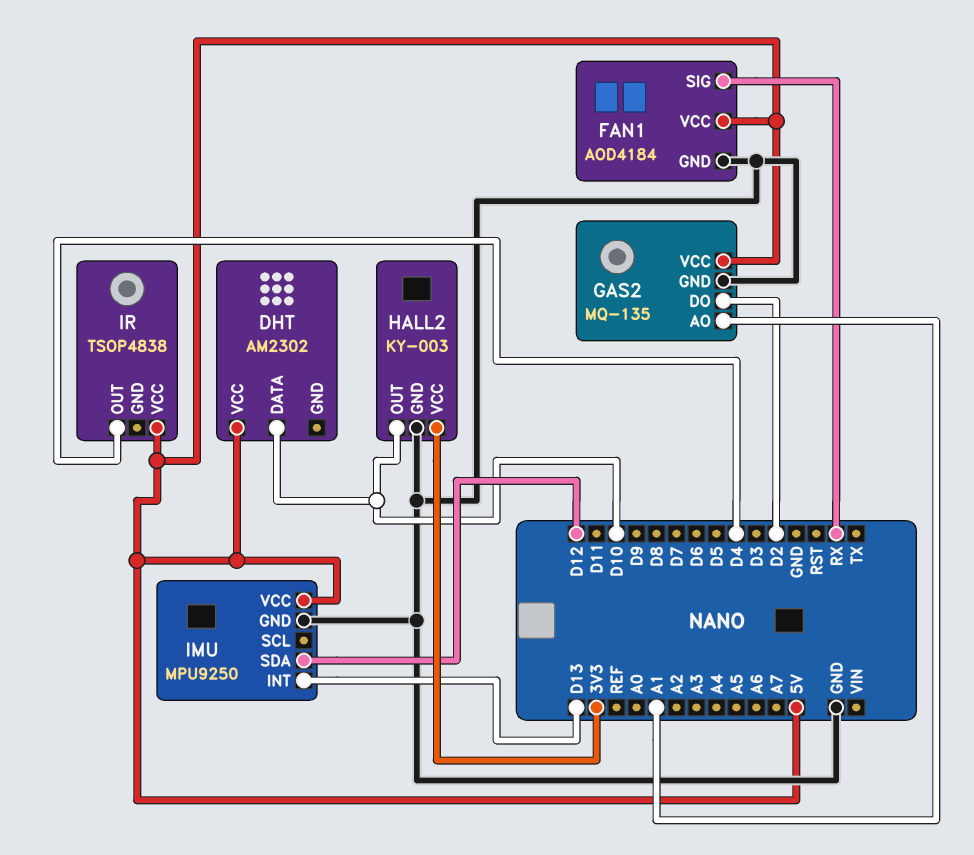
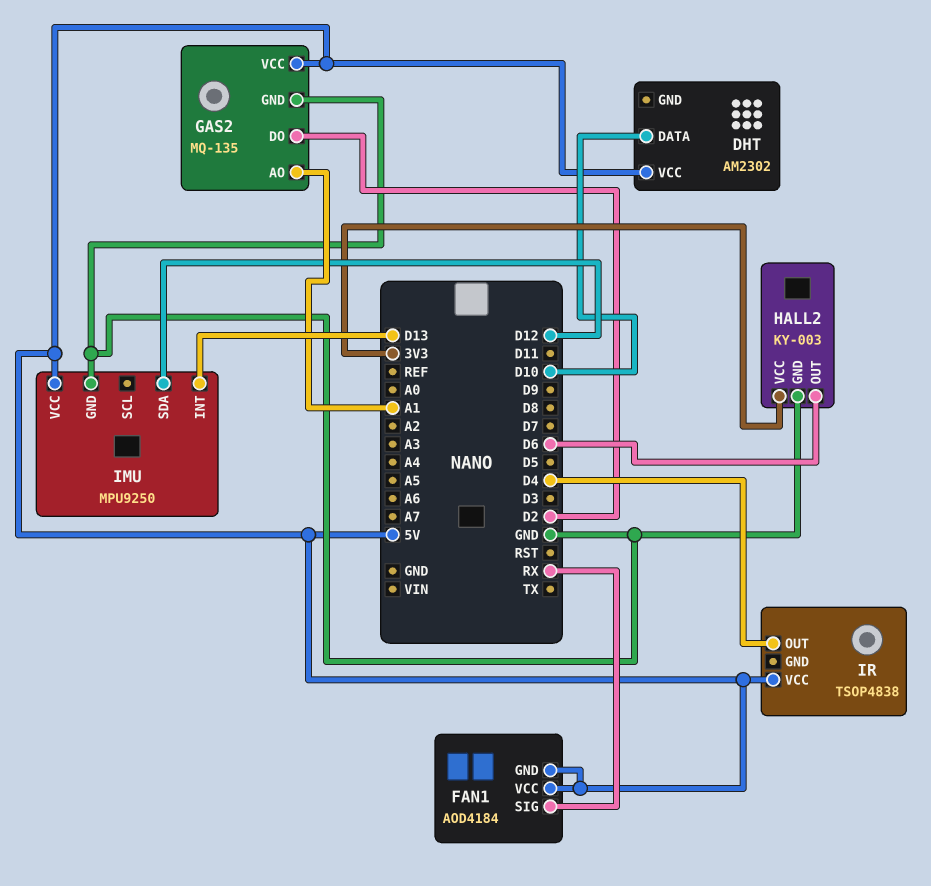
FAN1 pin GND: GND -> 5V
HALL2 pin OUT: D10 -> D6

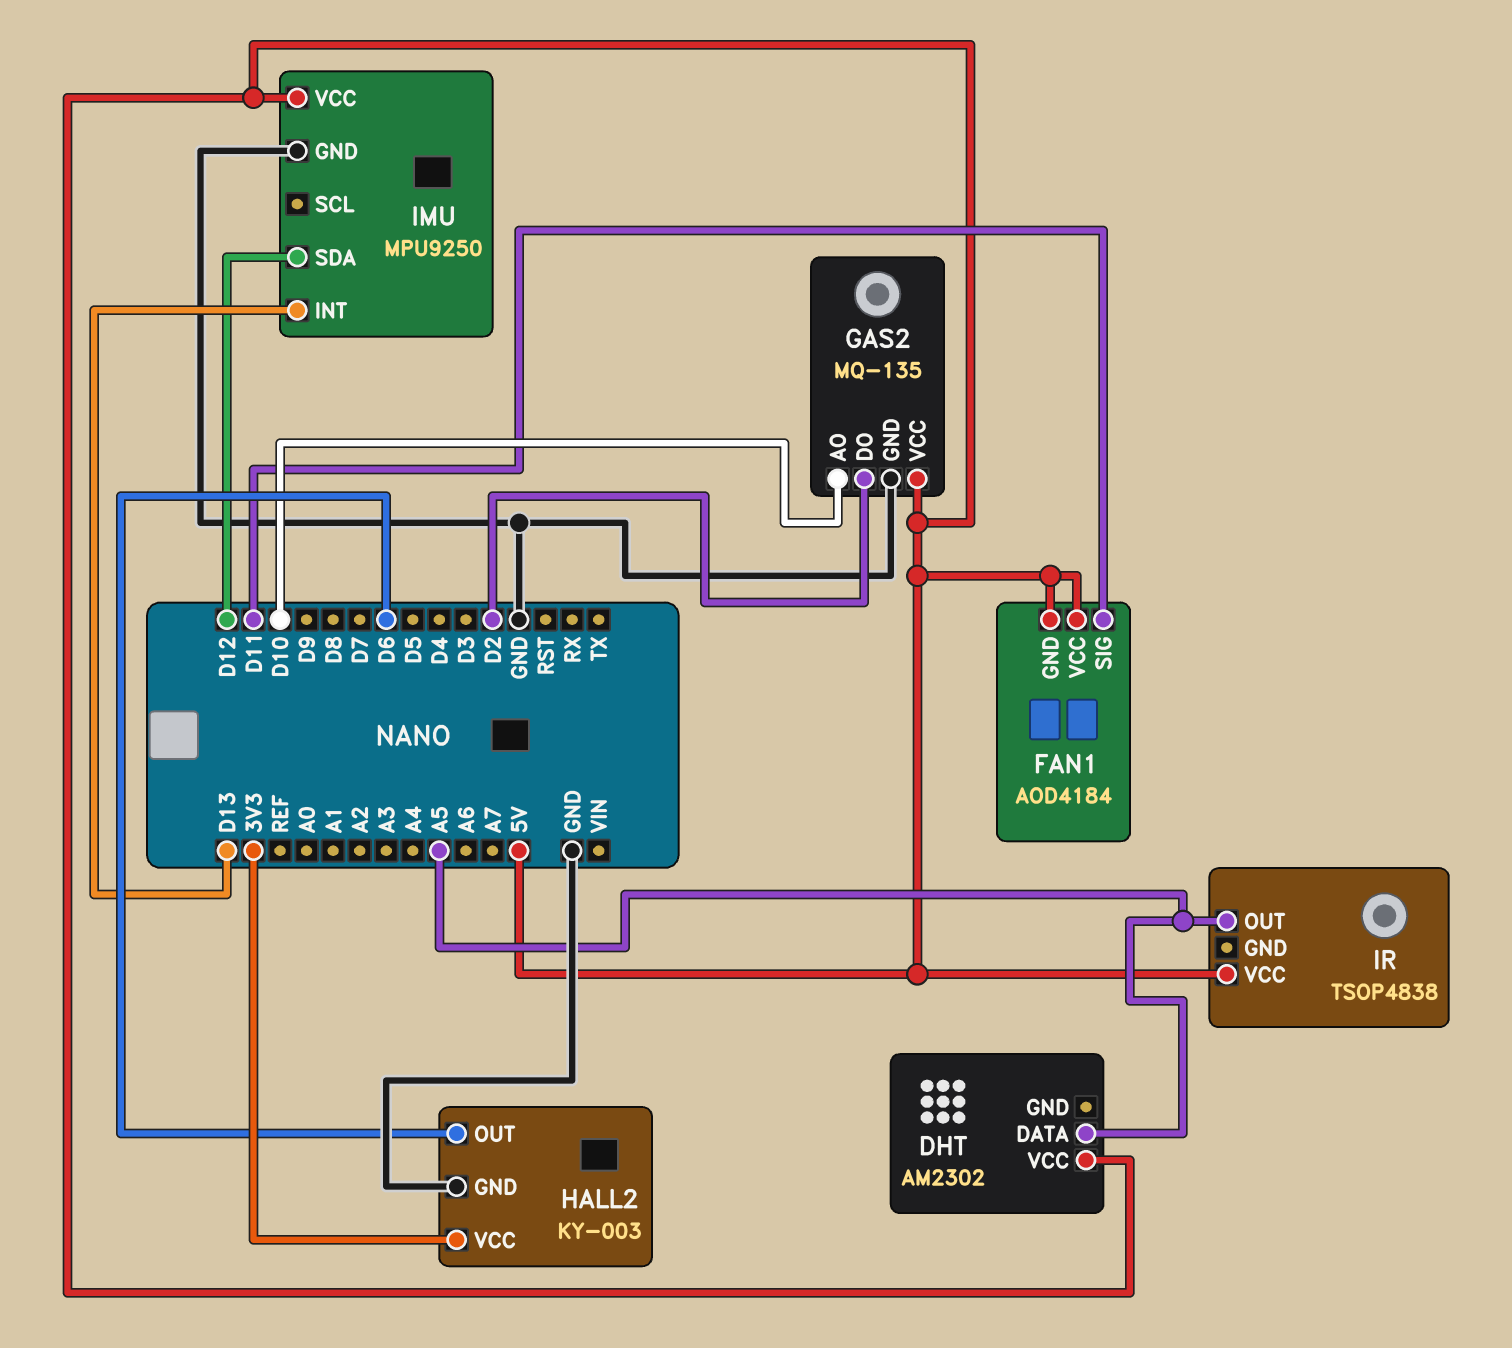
DHT pin DATA: D10 -> A5
FAN1 pin SIG: RX -> D11
GAS2 pin AO: A1 -> D10
IR pin OUT: D4 -> A5

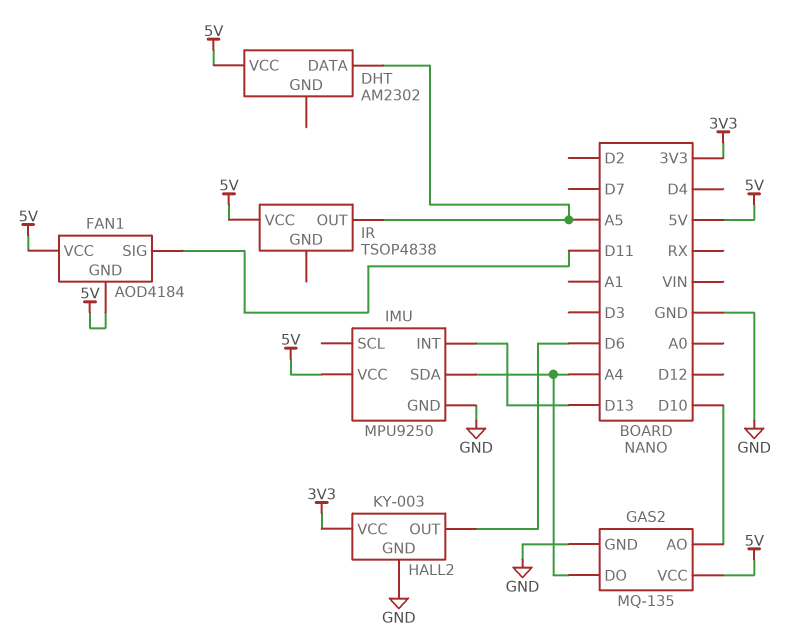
GAS2 pin DO: D2 -> A4
IMU pin SDA: D12 -> A4

